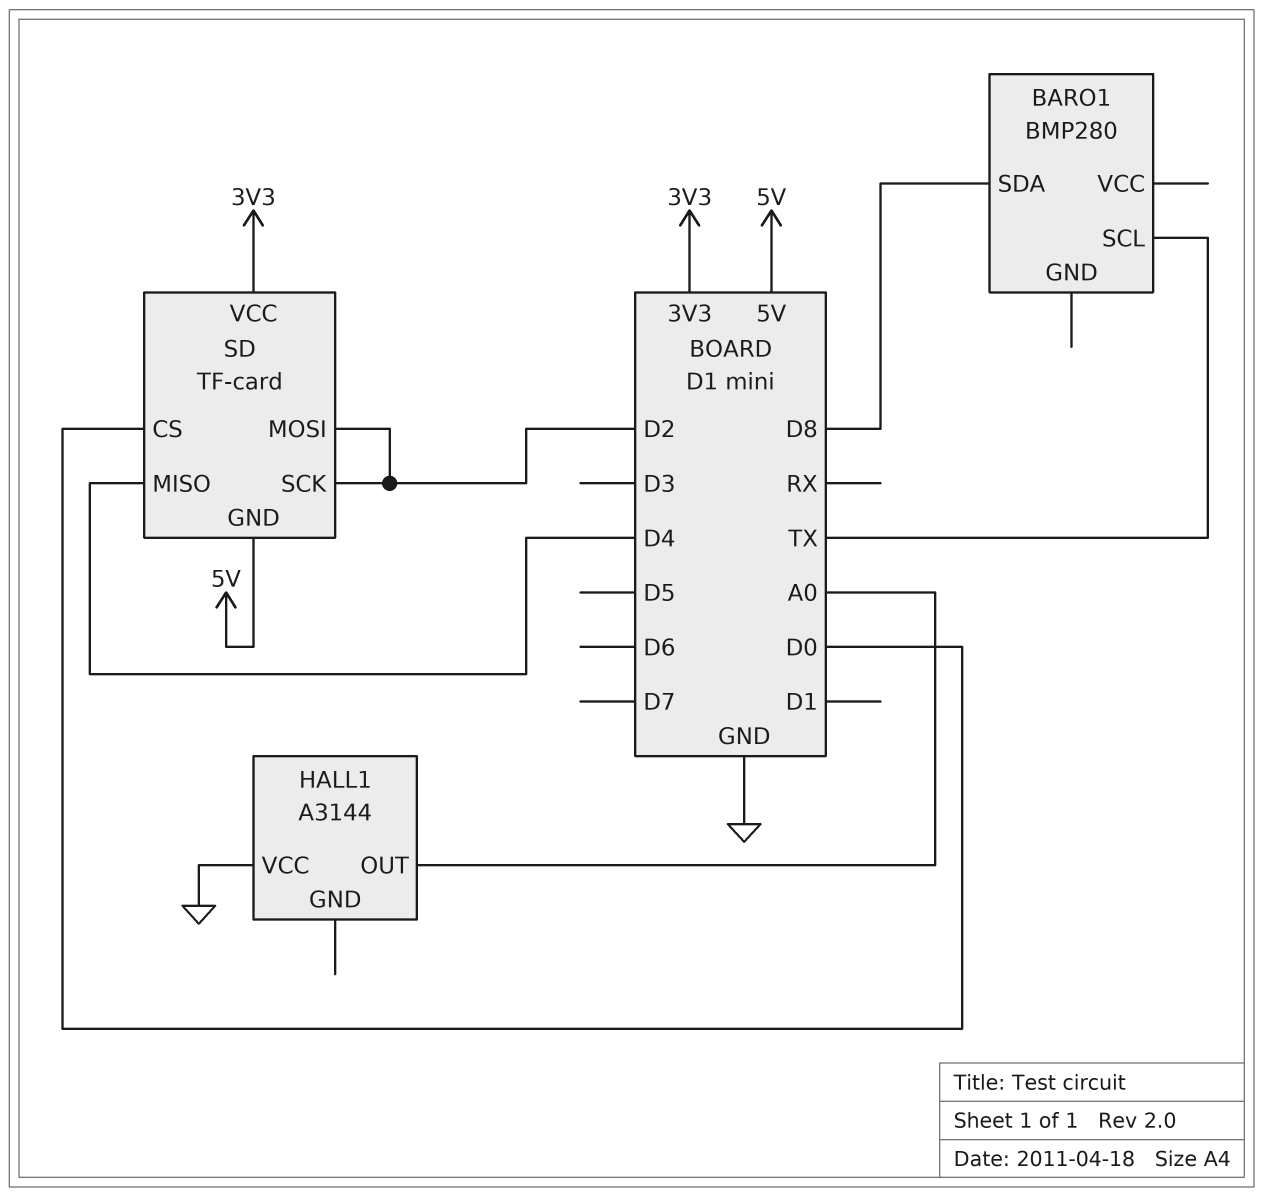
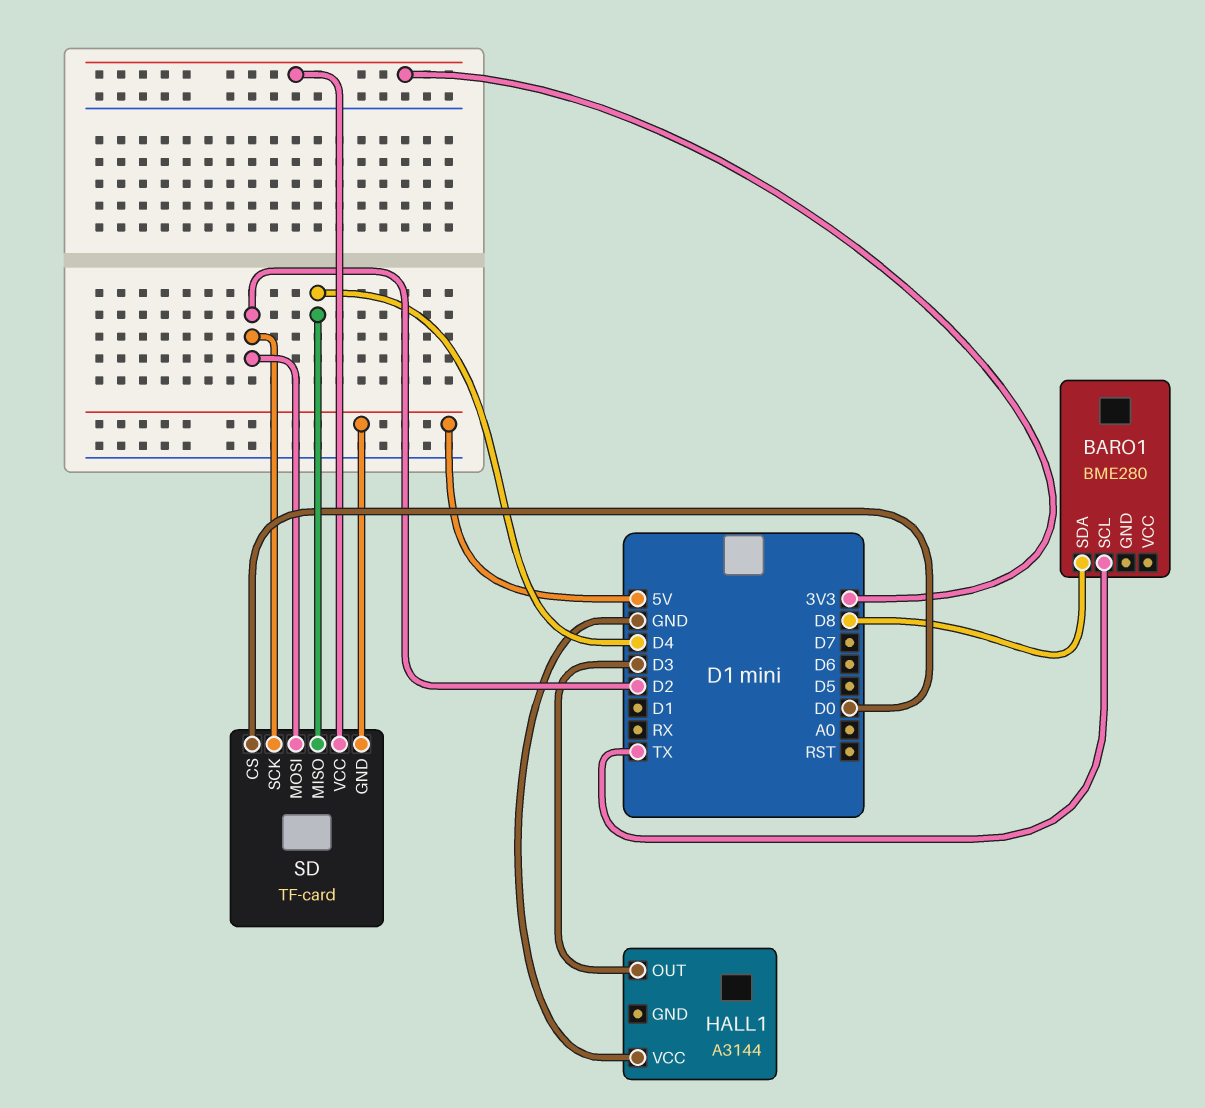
BARO1: BMP280 -> BME280
HALL1 pin OUT: A0 -> D3

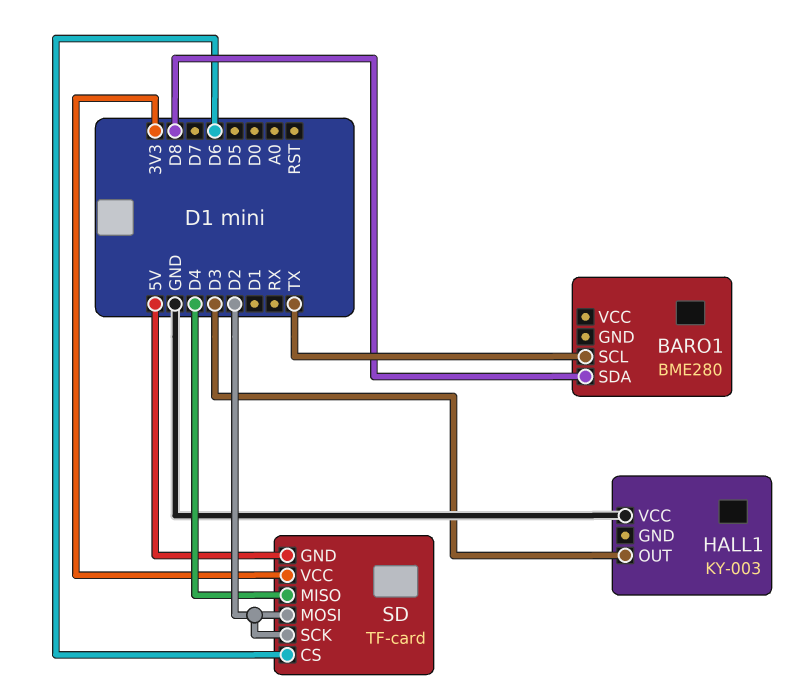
HALL1: A3144 -> KY-003
SD pin CS: D0 -> D6

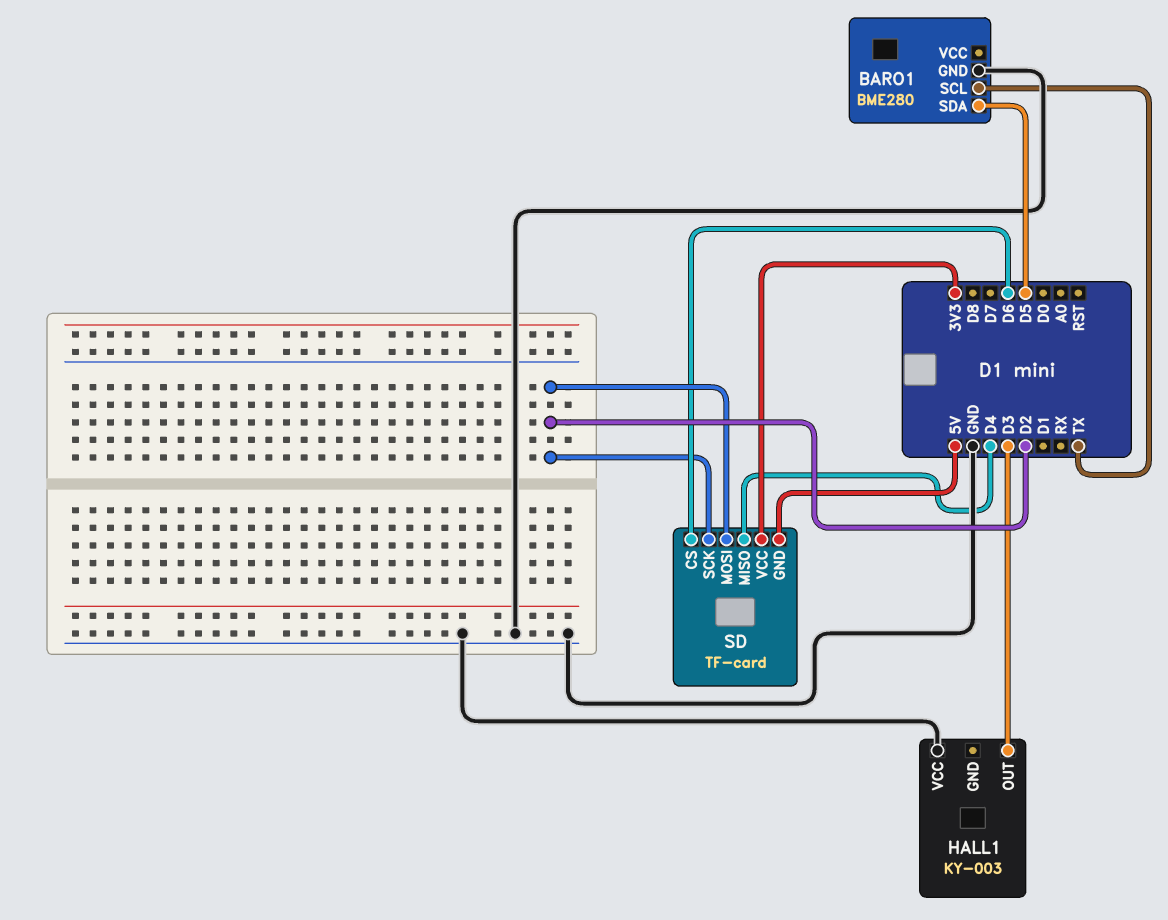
BARO1 pin GND: none -> GND
BARO1 pin SDA: D8 -> D5

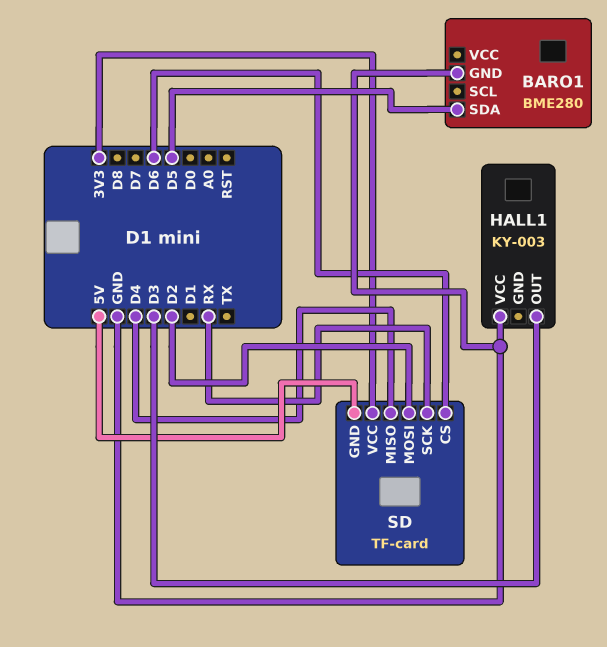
BARO1 pin SCL: TX -> none
SD pin SCK: D2 -> RX

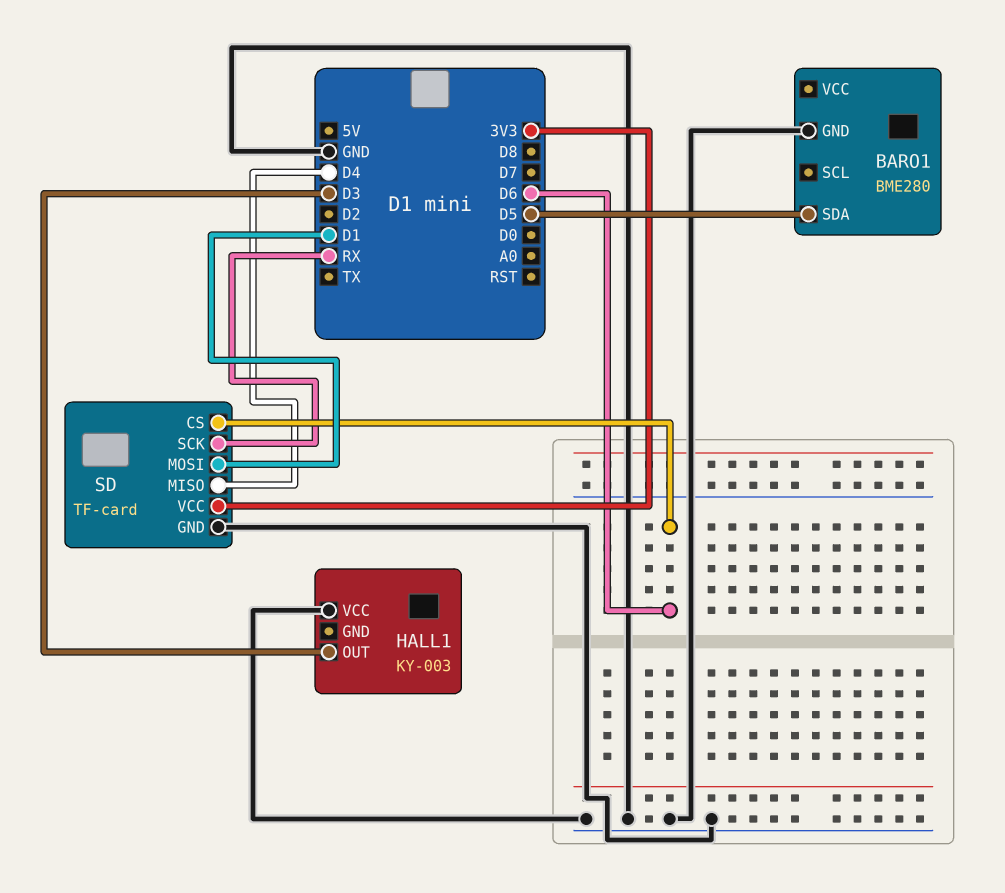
SD pin GND: 5V -> GND
SD pin MOSI: D2 -> D1

